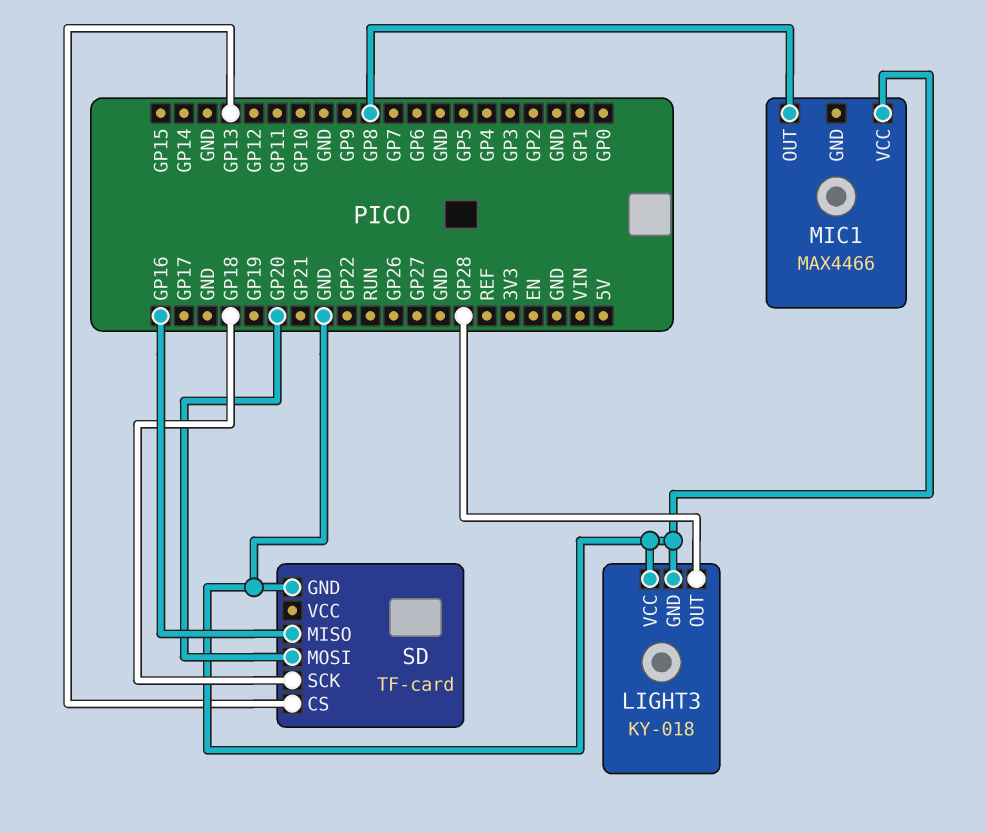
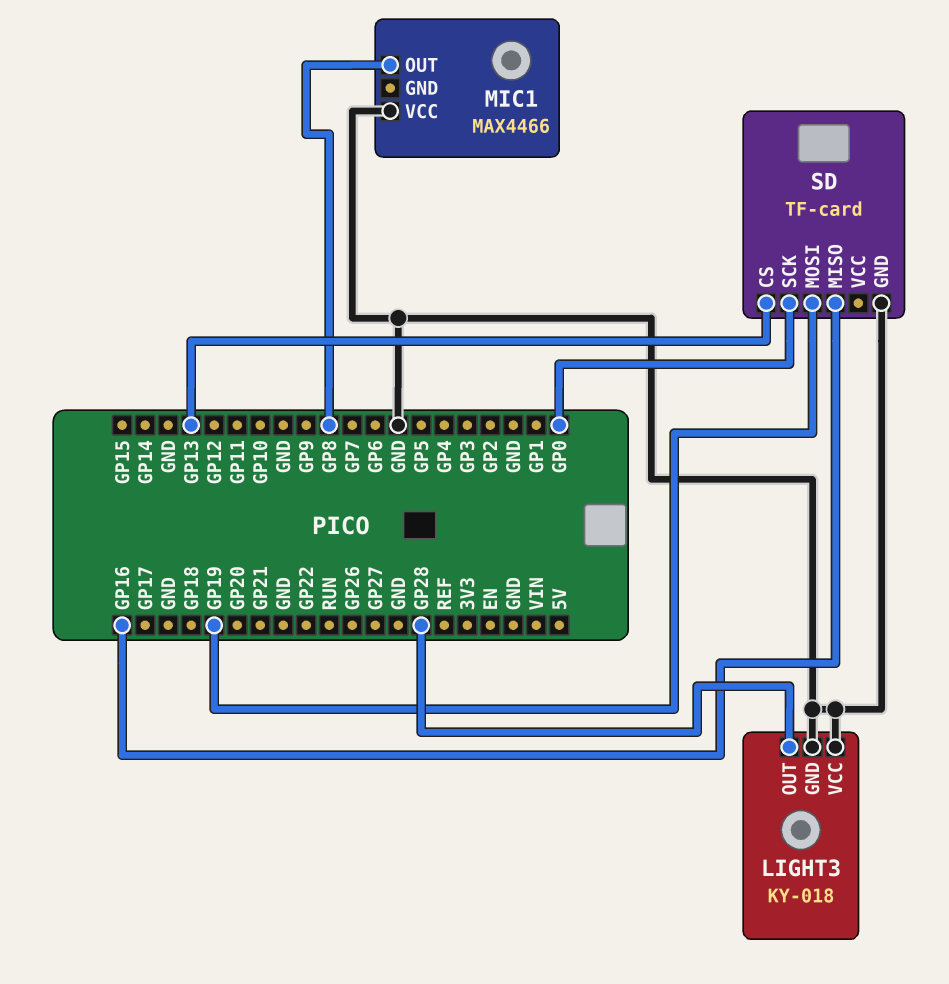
SD pin MOSI: GP20 -> GP19
SD pin SCK: GP18 -> GP0

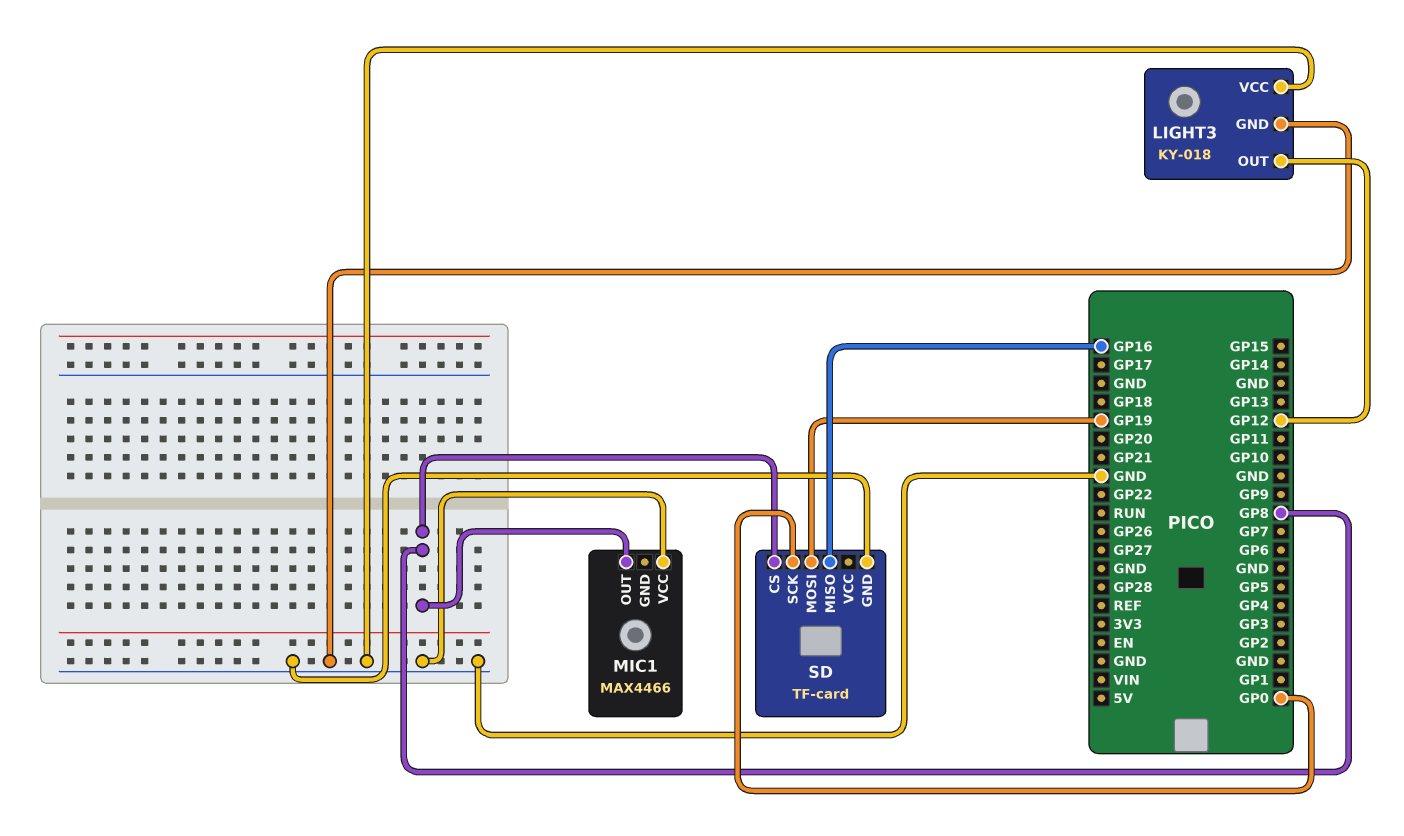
LIGHT3 pin OUT: GP28 -> GP12
SD pin CS: GP13 -> GP8

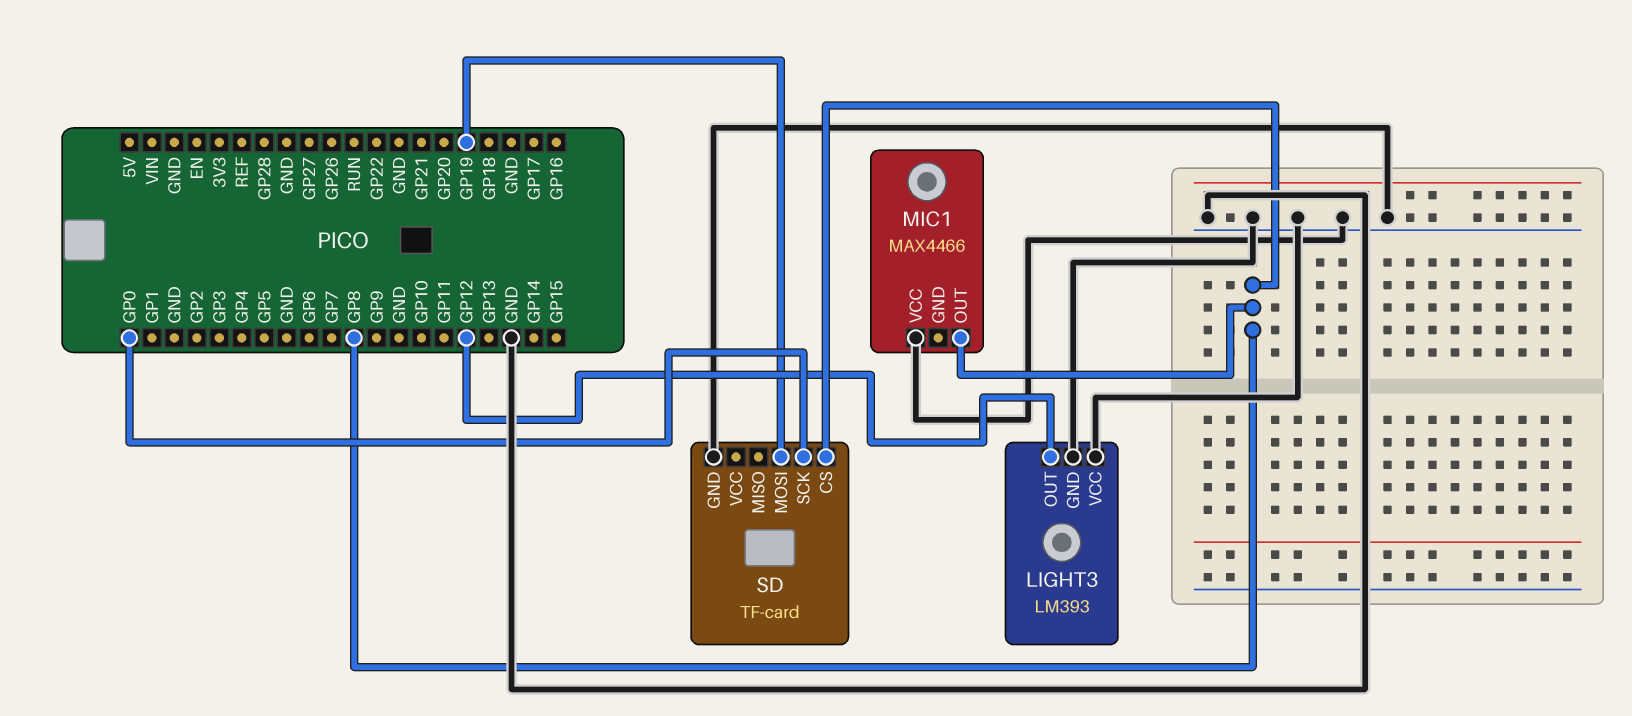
LIGHT3: KY-018 -> LM393
SD pin MISO: GP16 -> none

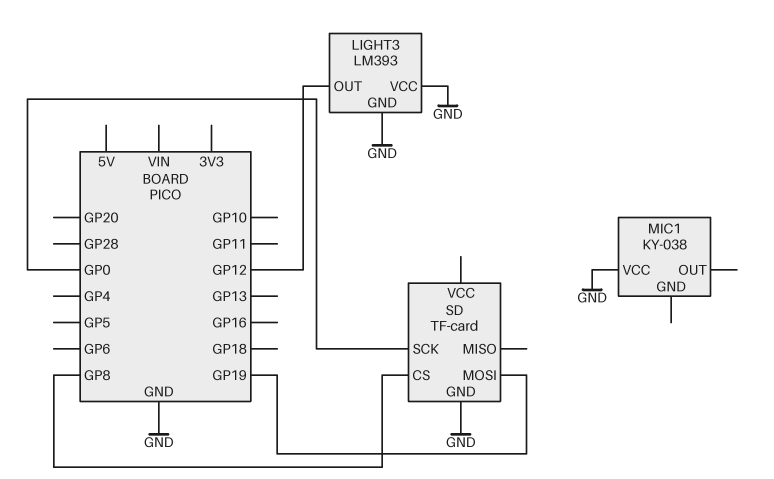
MIC1: MAX4466 -> KY-038
MIC1 pin OUT: GP8 -> none

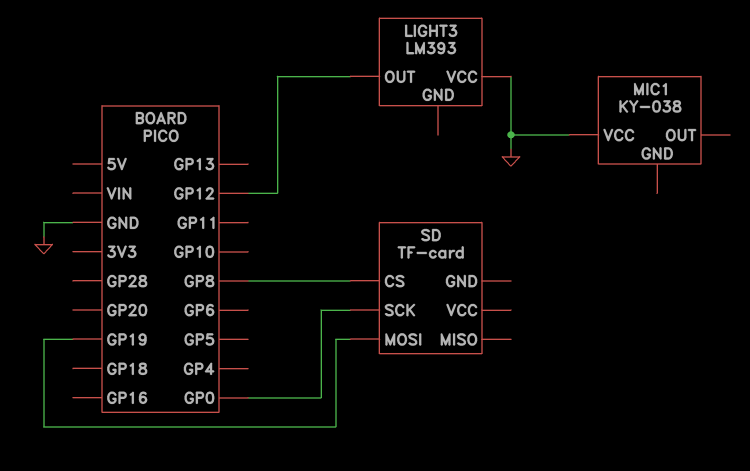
LIGHT3 pin GND: GND -> none
SD pin GND: GND -> none

